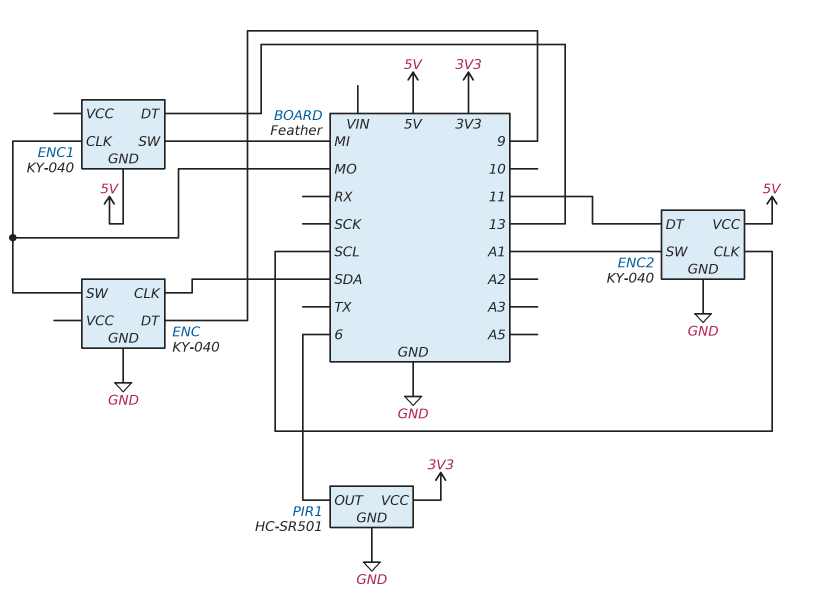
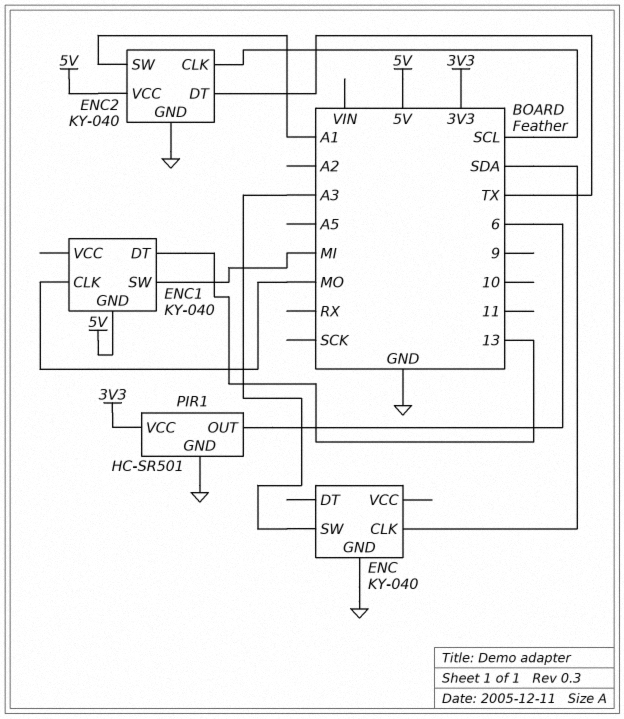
ENC pin DT: 9 -> none
ENC pin SW: MO -> A3
ENC2 pin DT: 11 -> TX

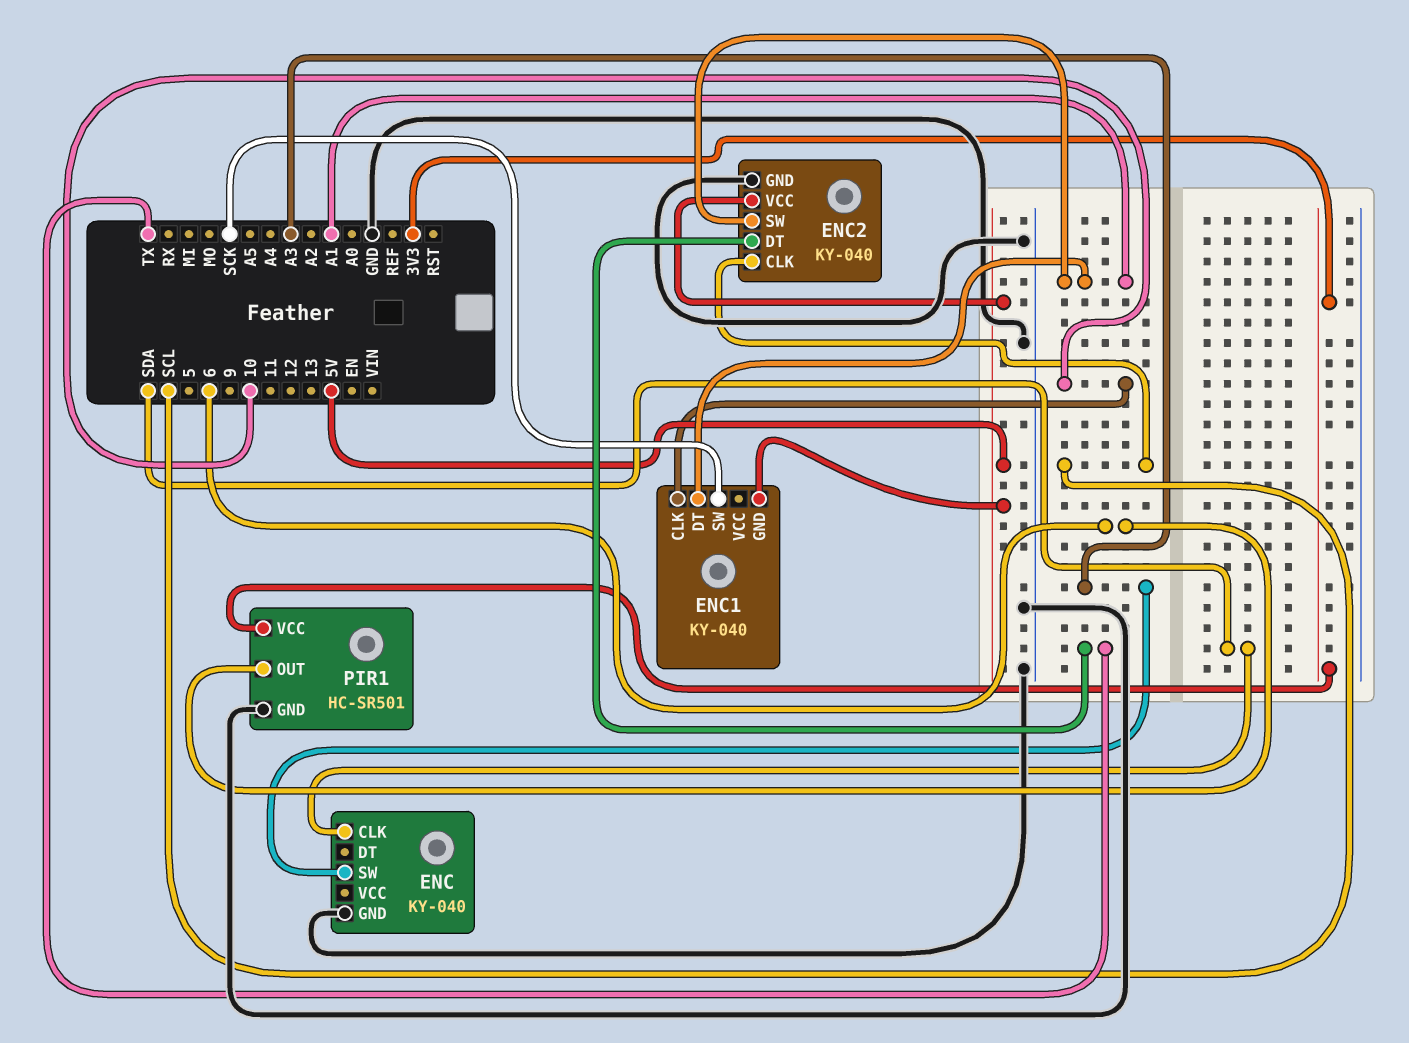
ENC1 pin CLK: MO -> 10
ENC1 pin DT: 13 -> A1
ENC1 pin SW: MI -> SCK

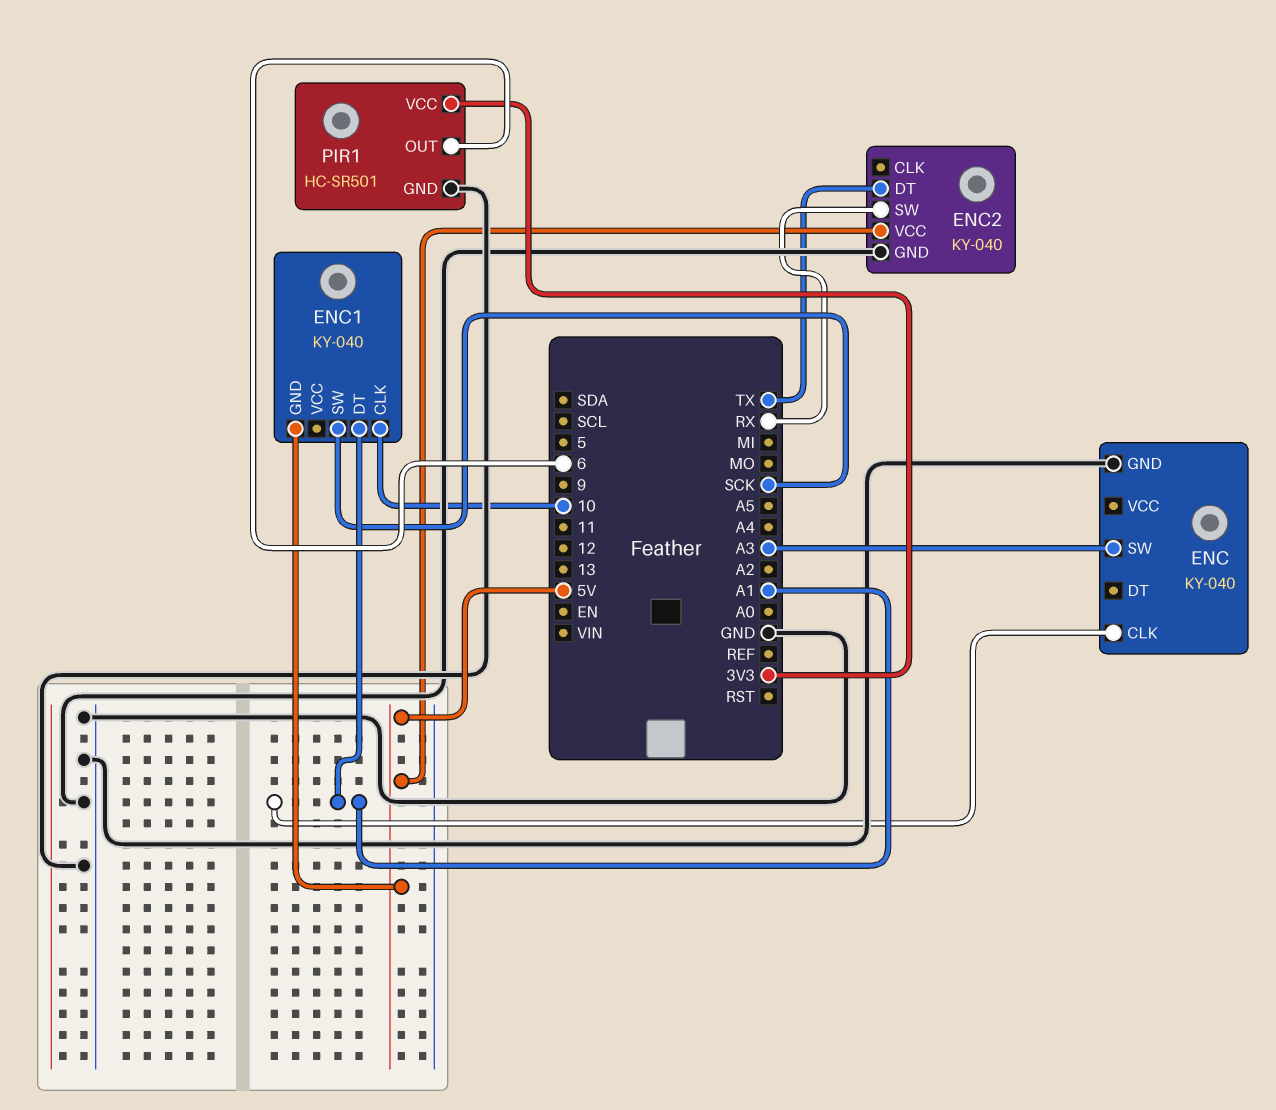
ENC pin CLK: SDA -> A1
ENC2 pin CLK: SCL -> none
ENC2 pin SW: A1 -> RX

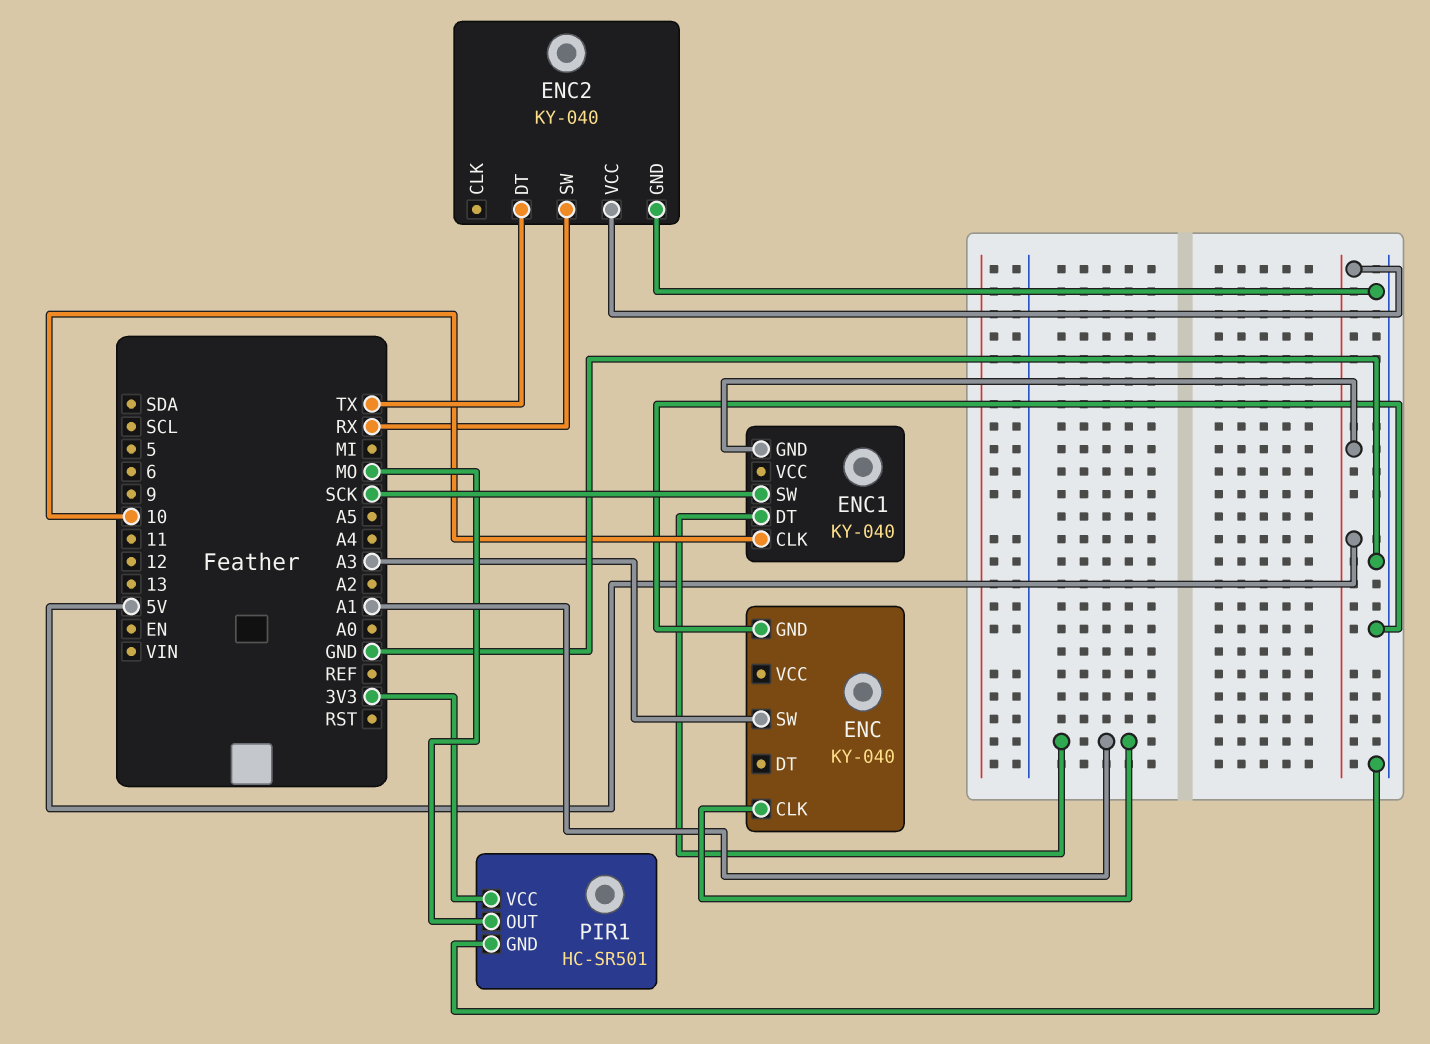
PIR1 pin OUT: 6 -> MO

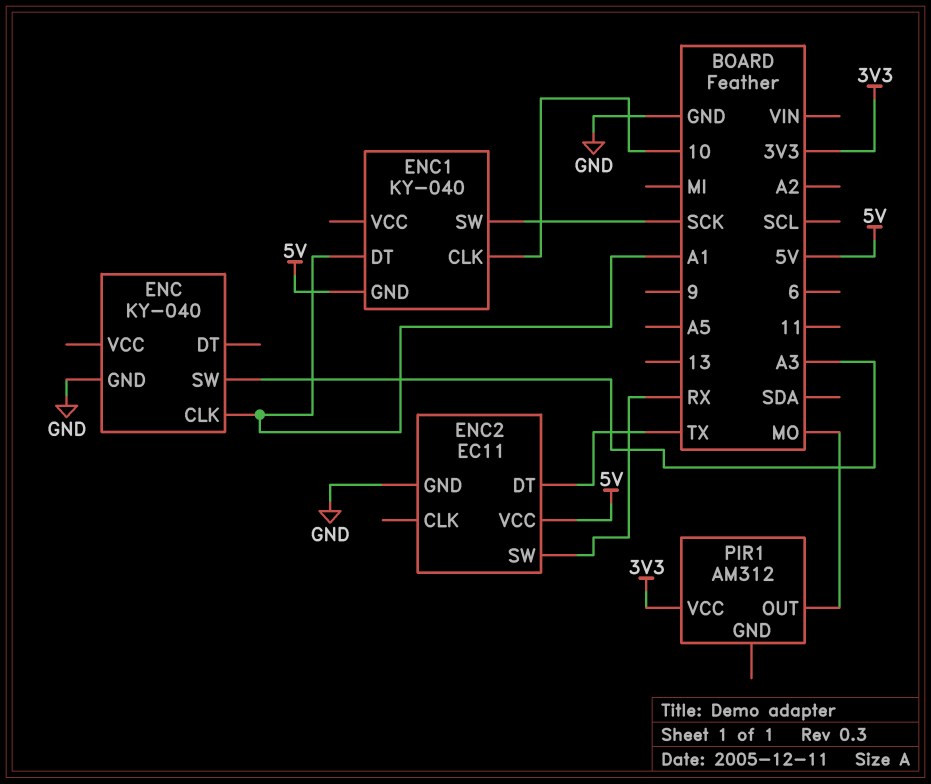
ENC2: KY-040 -> EC11
PIR1: HC-SR501 -> AM312
PIR1 pin GND: GND -> none

